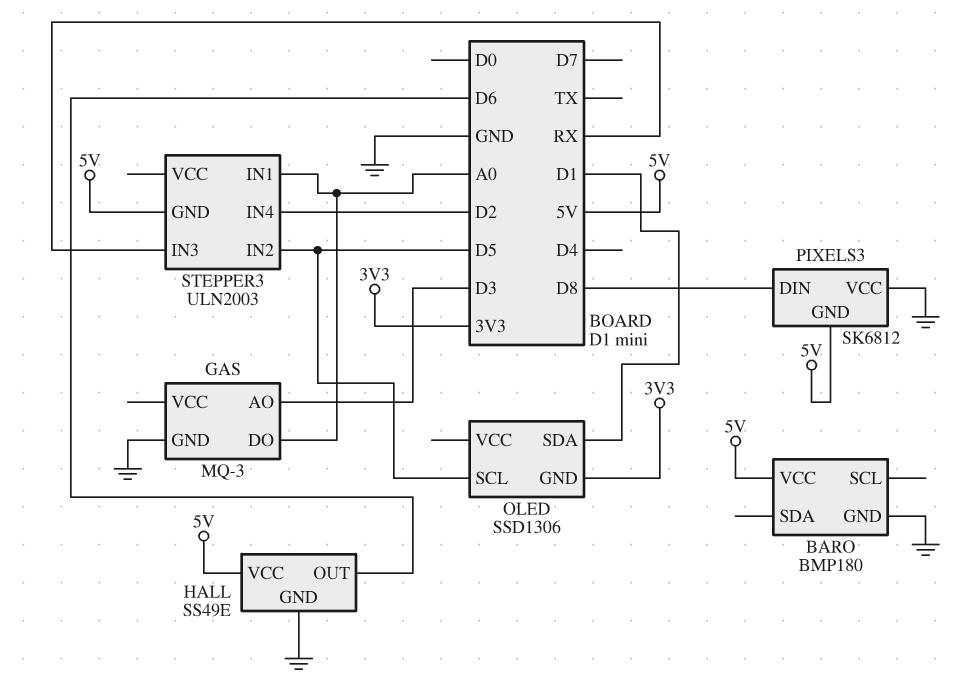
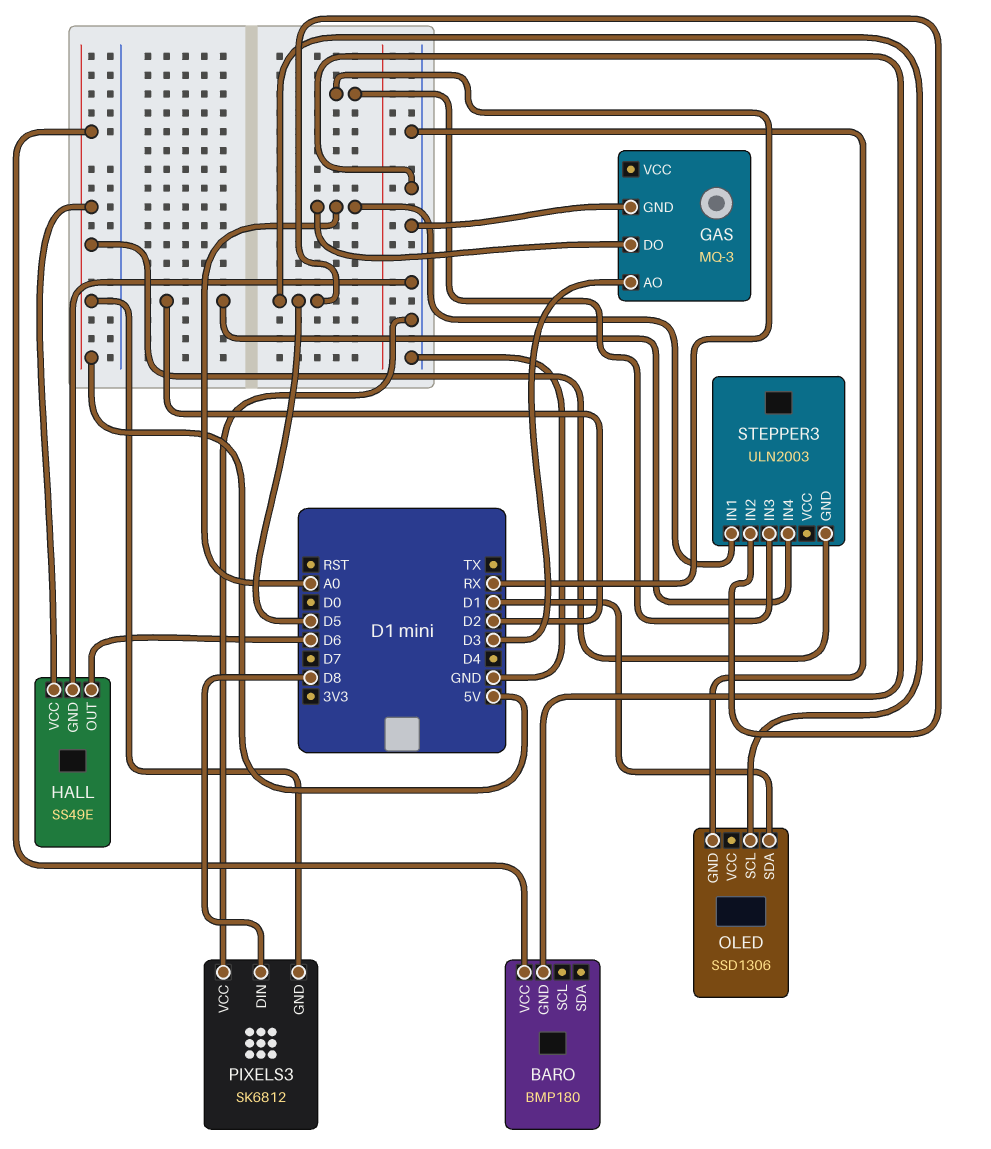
OLED pin GND: 3V3 -> GND

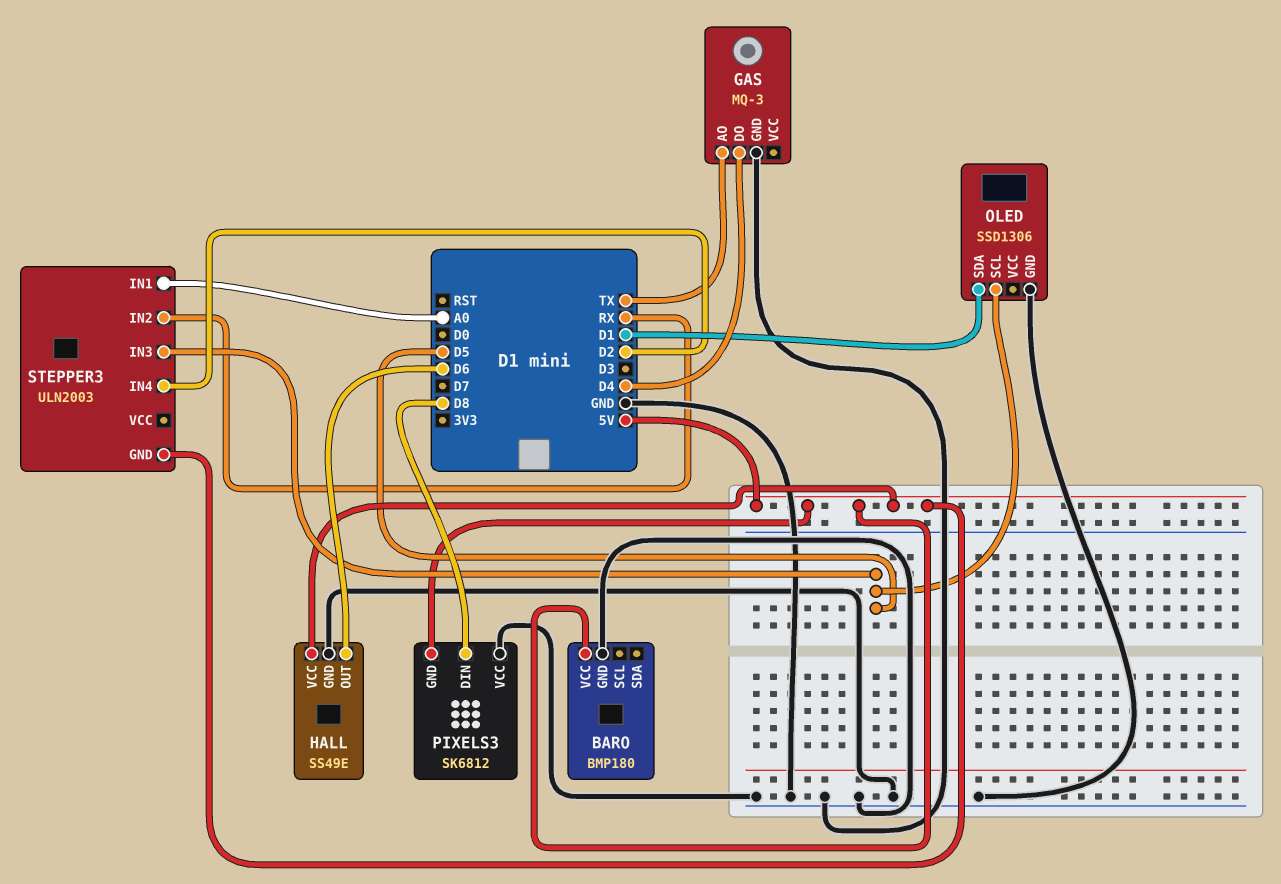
GAS pin AO: D3 -> TX
GAS pin DO: A0 -> D4
STEPPER3 pin IN2: D5 -> RX
STEPPER3 pin IN3: RX -> D5

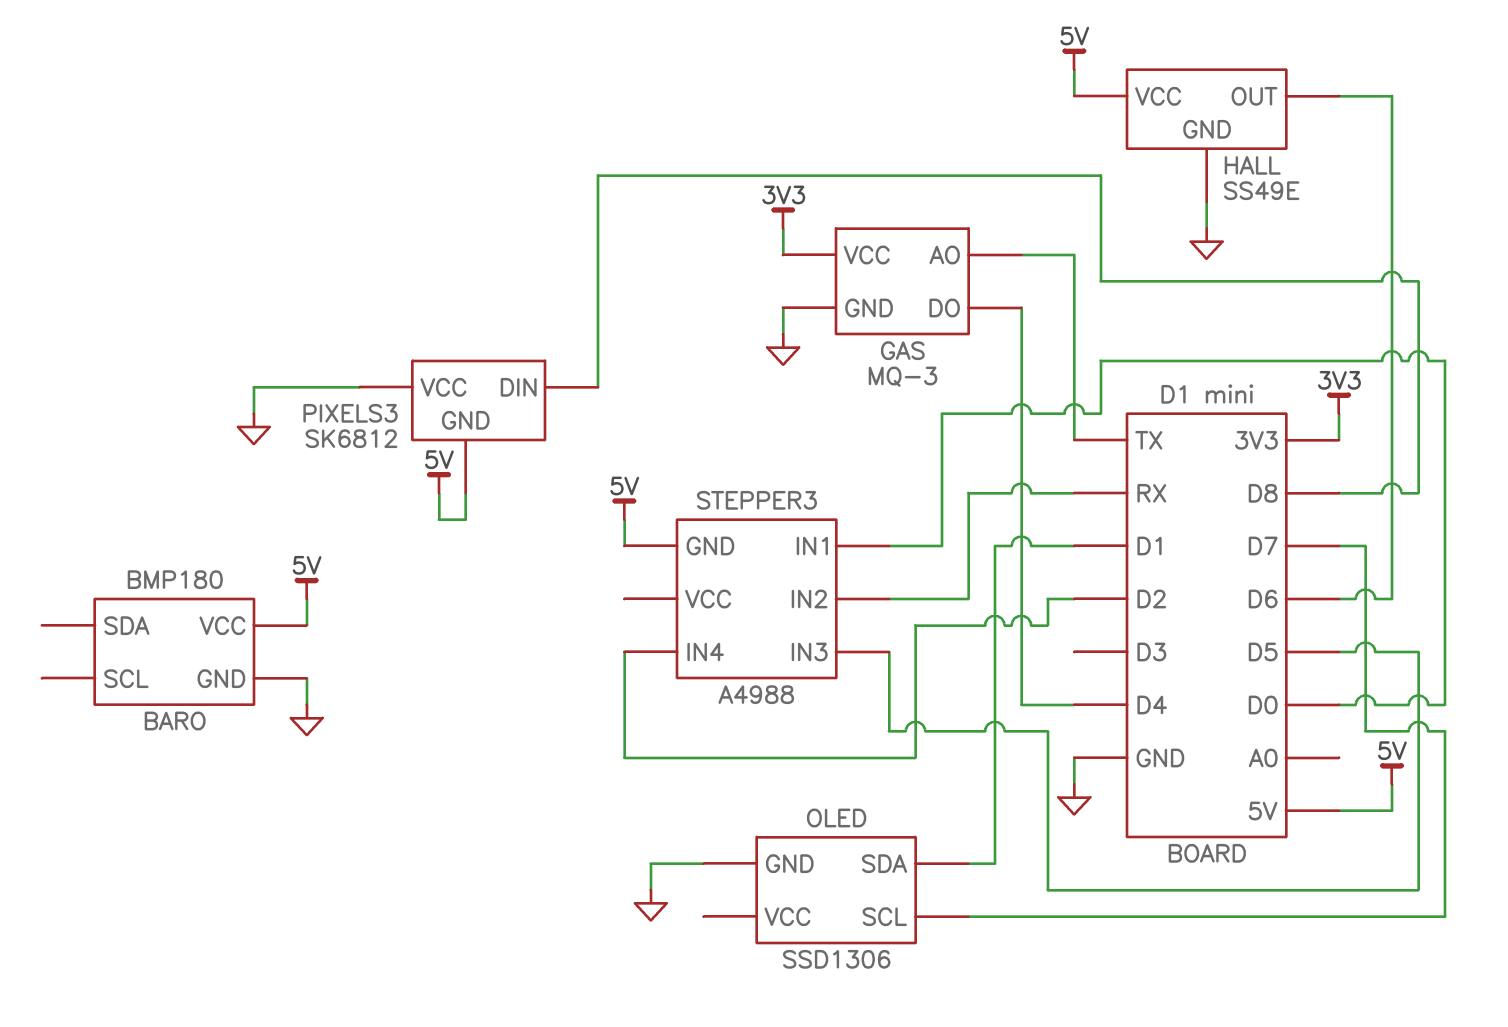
GAS pin VCC: none -> 3V3
OLED pin SCL: D5 -> D7
STEPPER3: ULN2003 -> A4988
STEPPER3 pin IN1: A0 -> D0

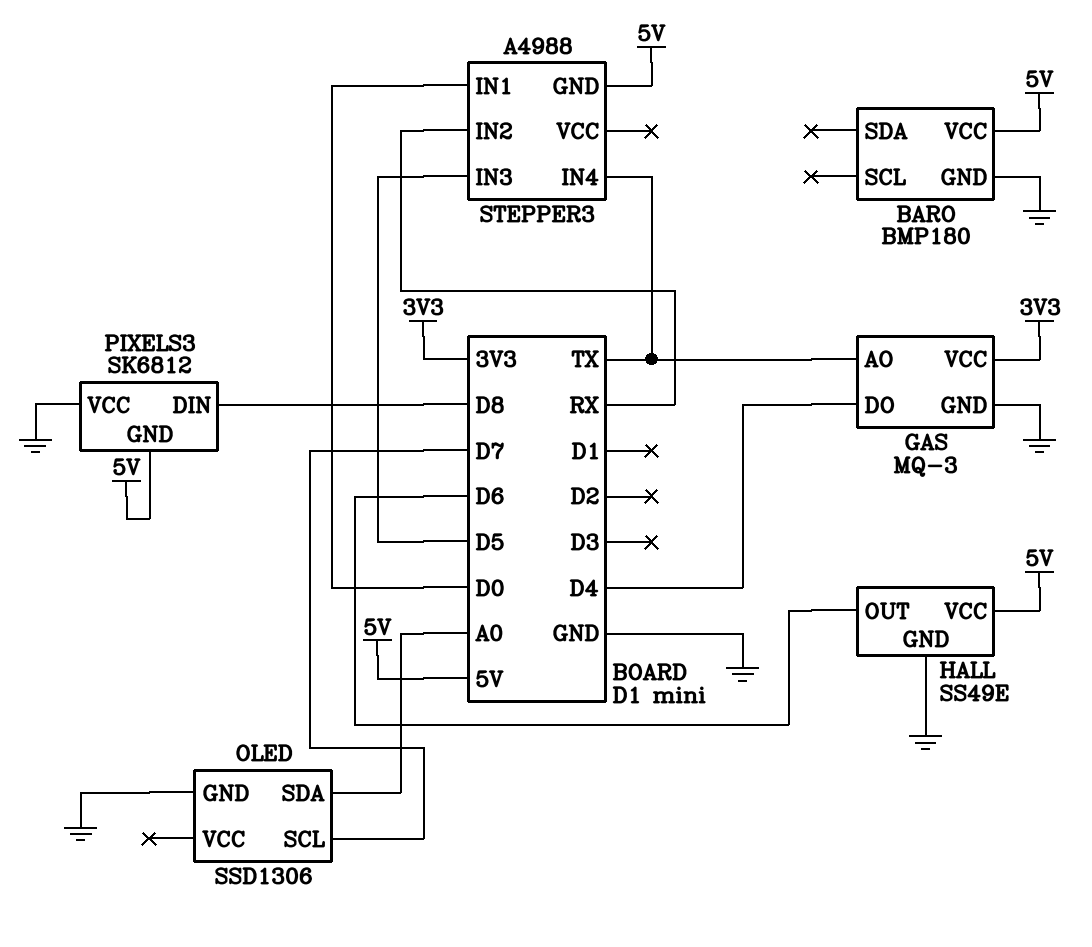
OLED pin SDA: D1 -> A0
STEPPER3 pin IN4: D2 -> TX

